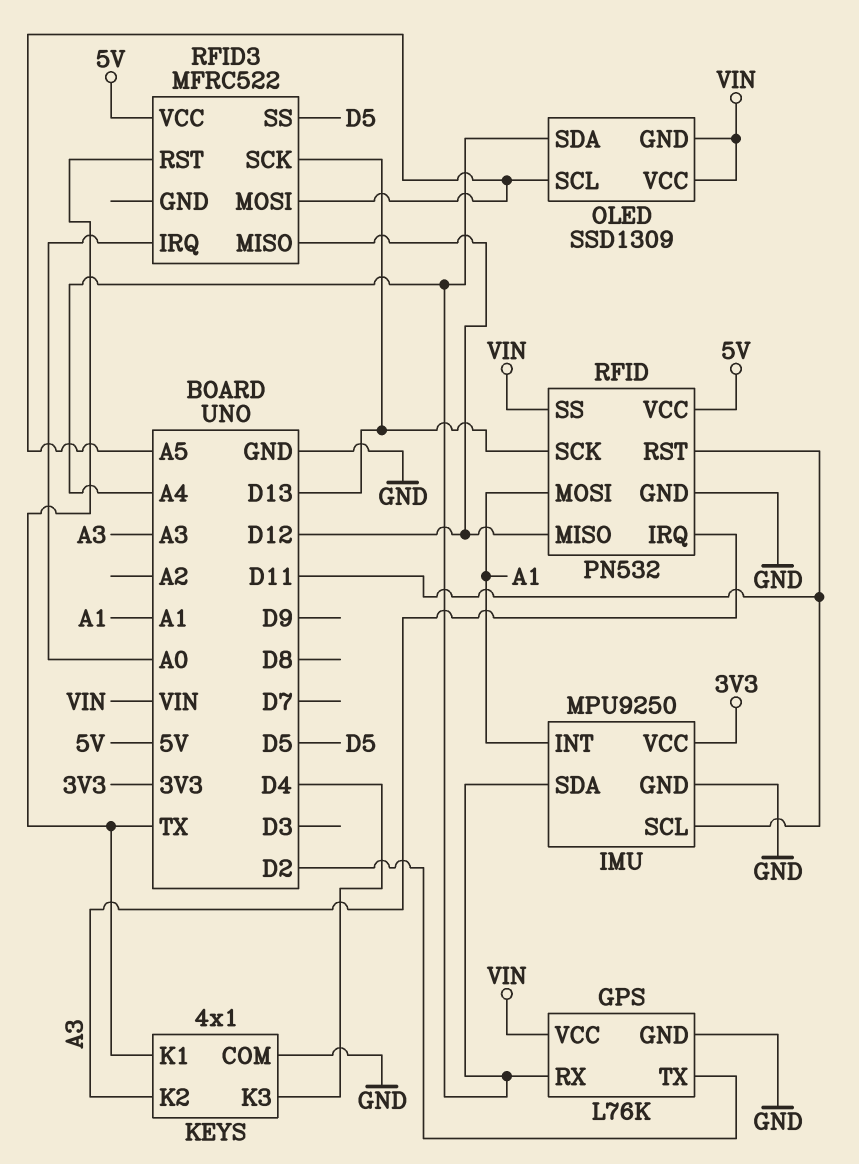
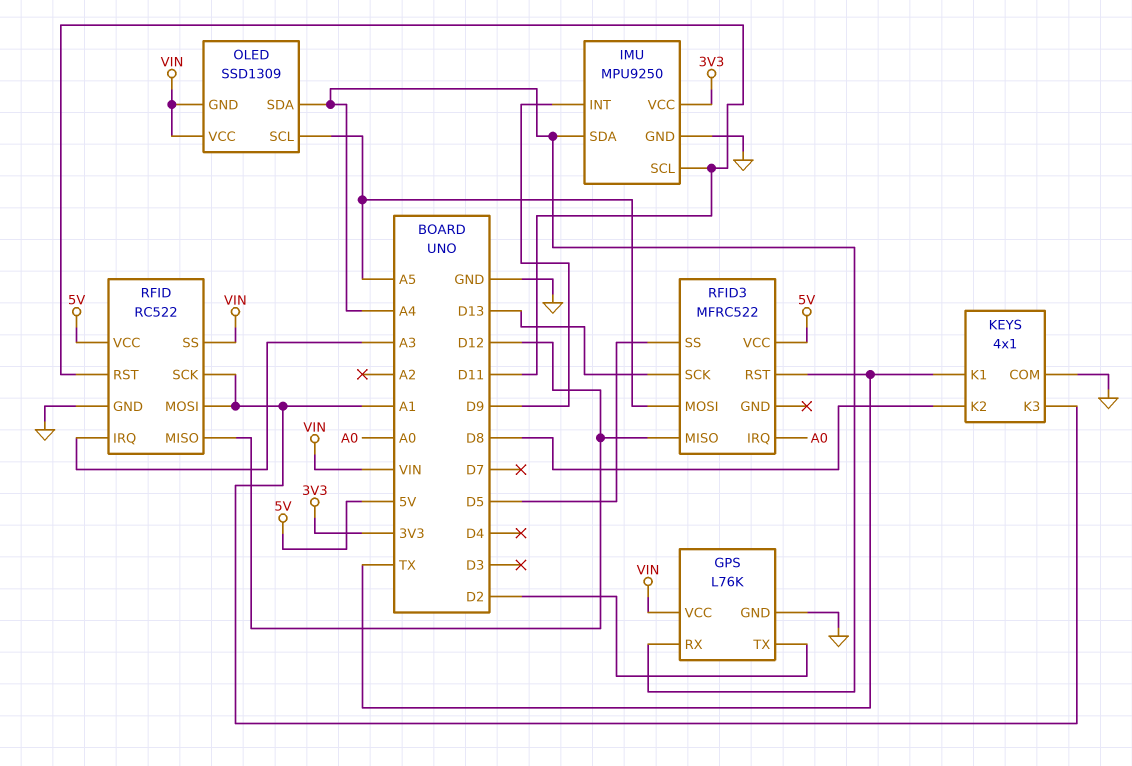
IMU pin INT: A1 -> D9
KEYS pin K2: A3 -> D8
KEYS pin K3: D4 -> A1
RFID: PN532 -> RC522
RFID pin SCK: D13 -> A1

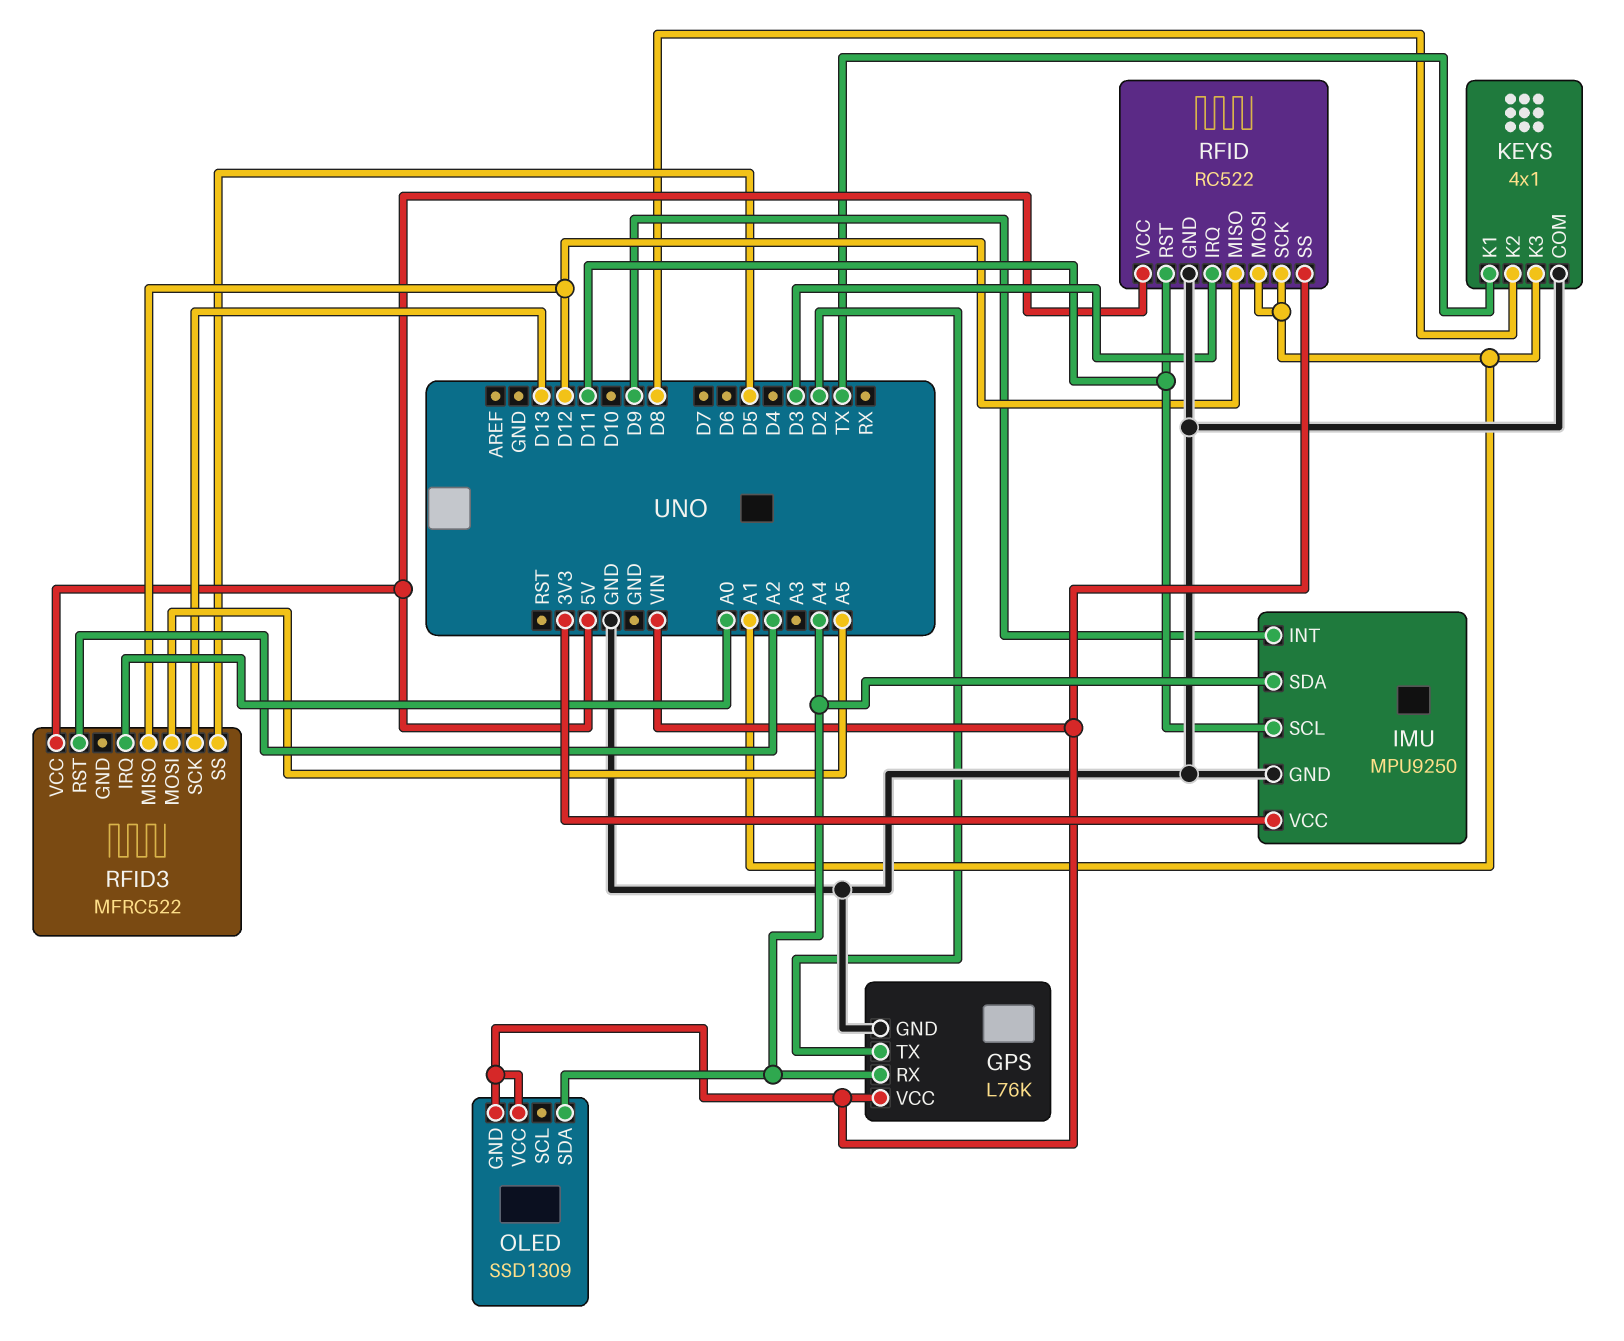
OLED pin SCL: A5 -> none
RFID pin IRQ: A3 -> D3
RFID3 pin RST: TX -> A2

